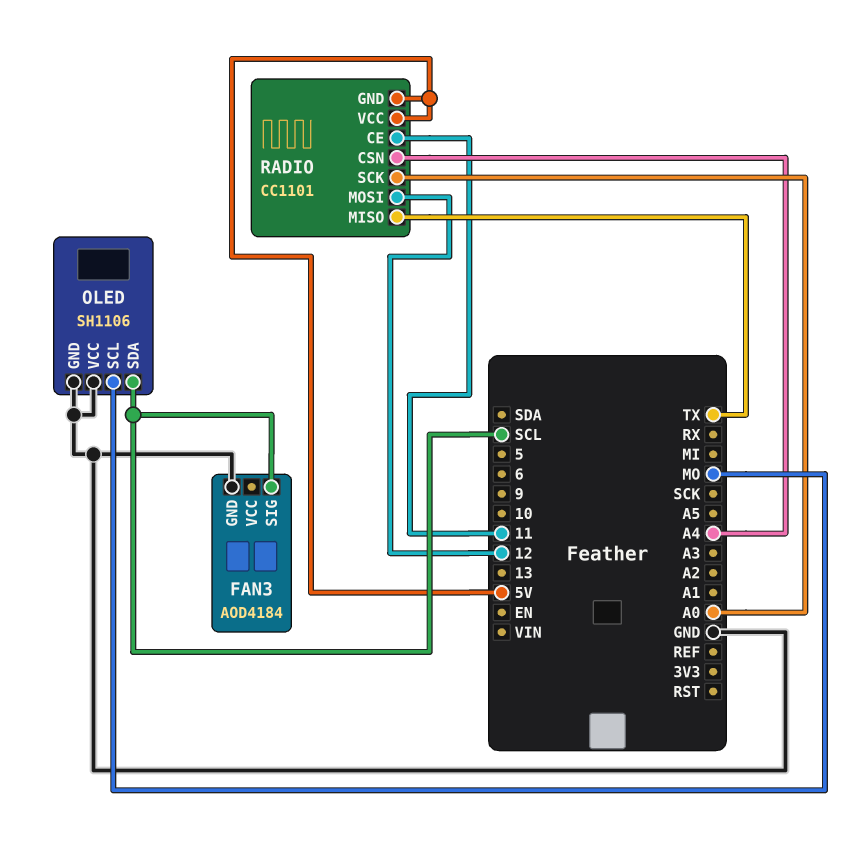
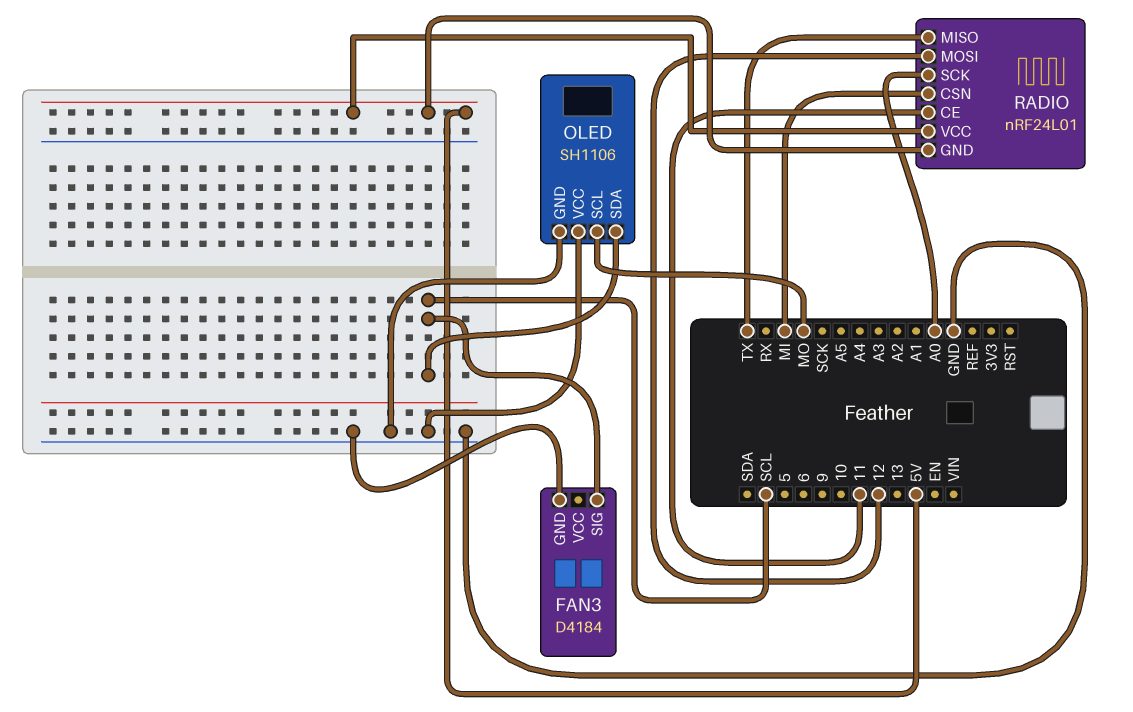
FAN3: AOD4184 -> D4184
RADIO: CC1101 -> nRF24L01
RADIO pin CSN: A4 -> MI

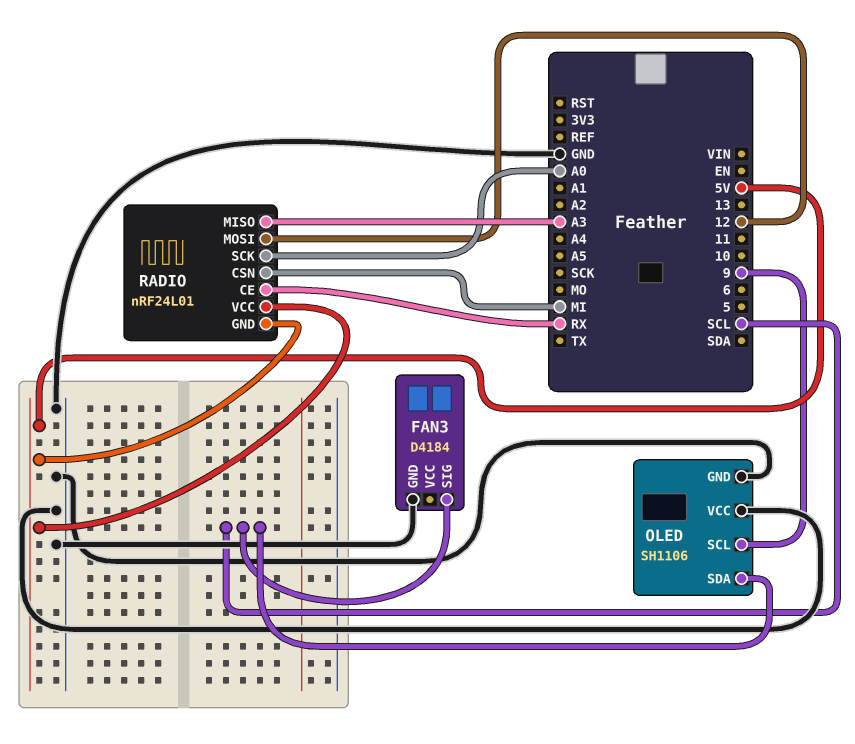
OLED pin SCL: MO -> 9
RADIO pin CE: 11 -> RX
RADIO pin MISO: TX -> A3

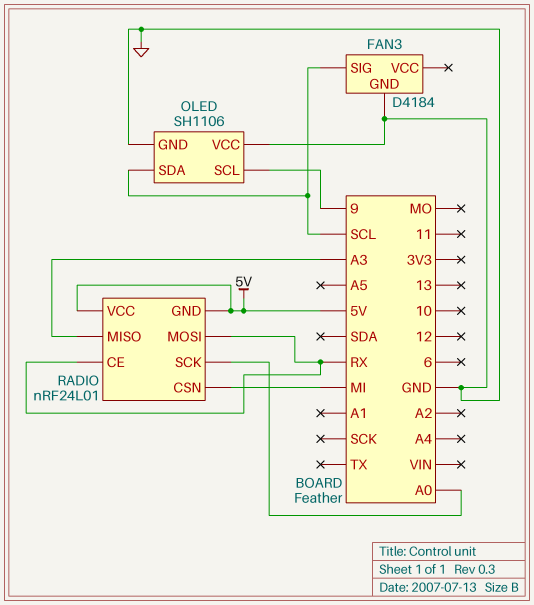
RADIO pin MOSI: 12 -> RX

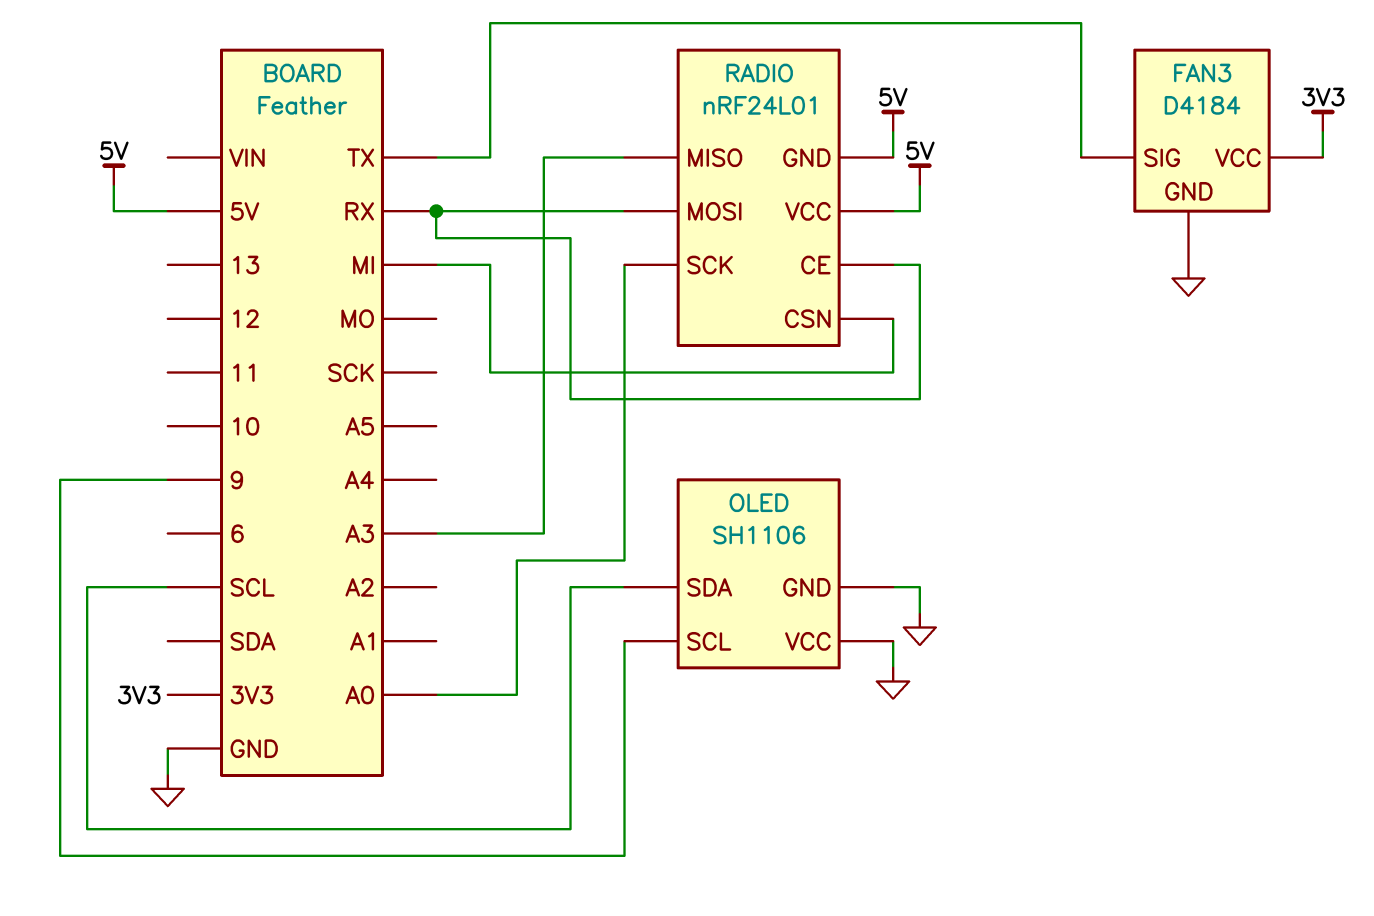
FAN3 pin SIG: SCL -> TX
FAN3 pin VCC: none -> 3V3

